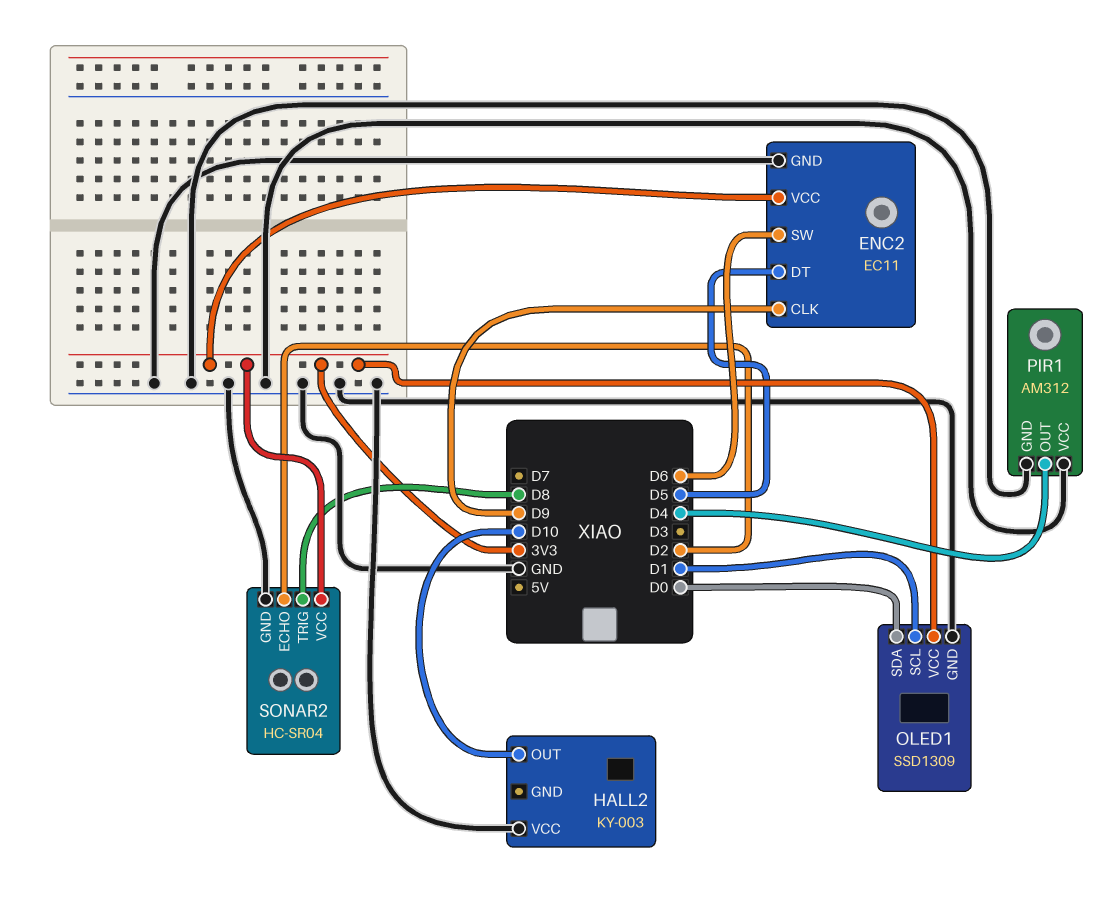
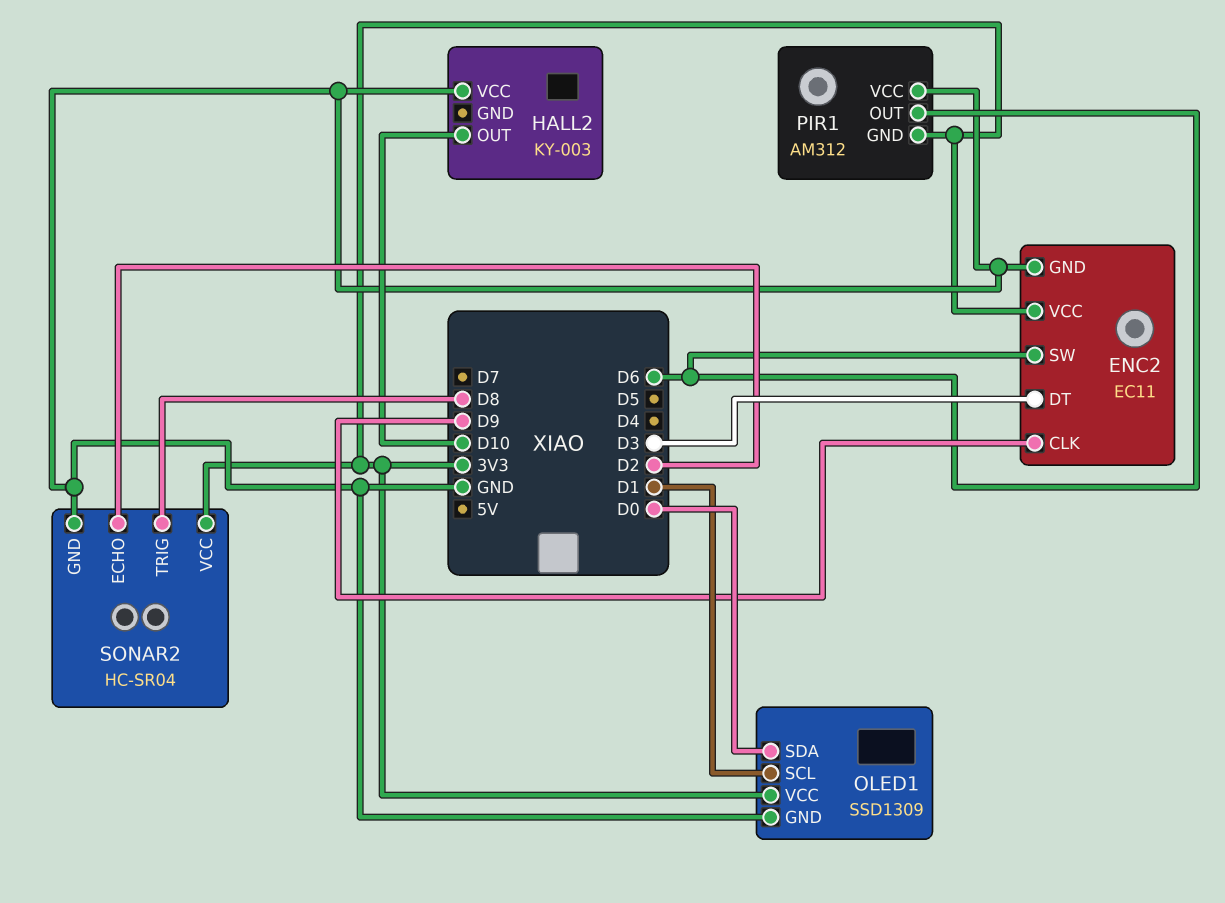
ENC2 pin DT: D5 -> D3
PIR1 pin GND: GND -> 3V3
PIR1 pin OUT: D4 -> D6

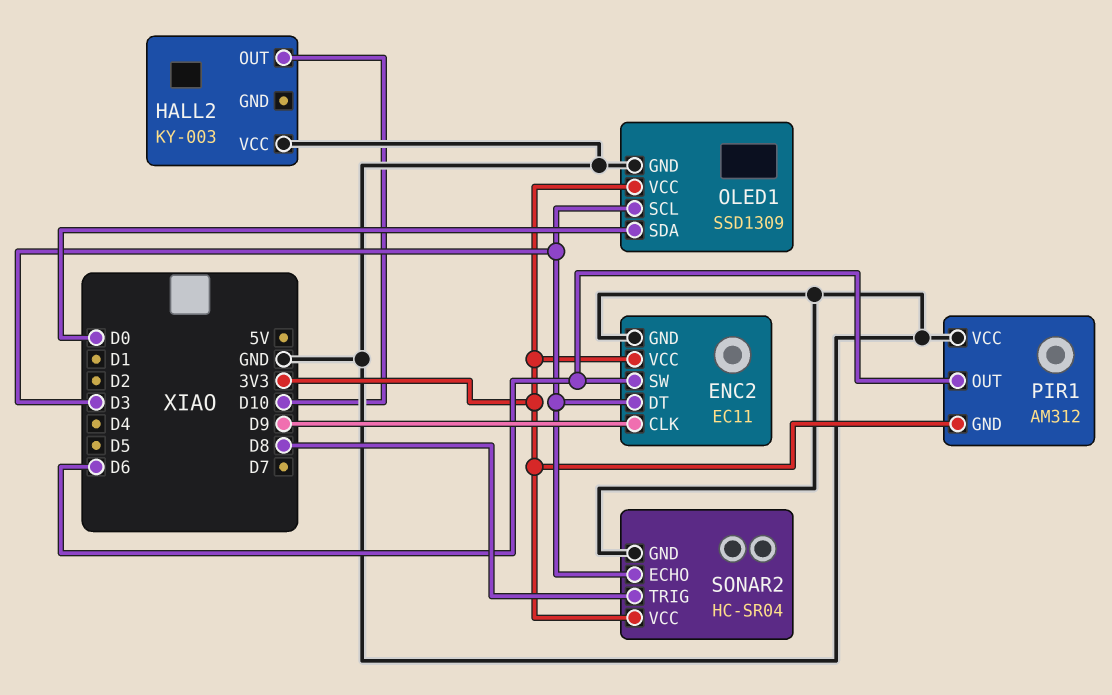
OLED1 pin SCL: D1 -> D3
SONAR2 pin ECHO: D2 -> D3

